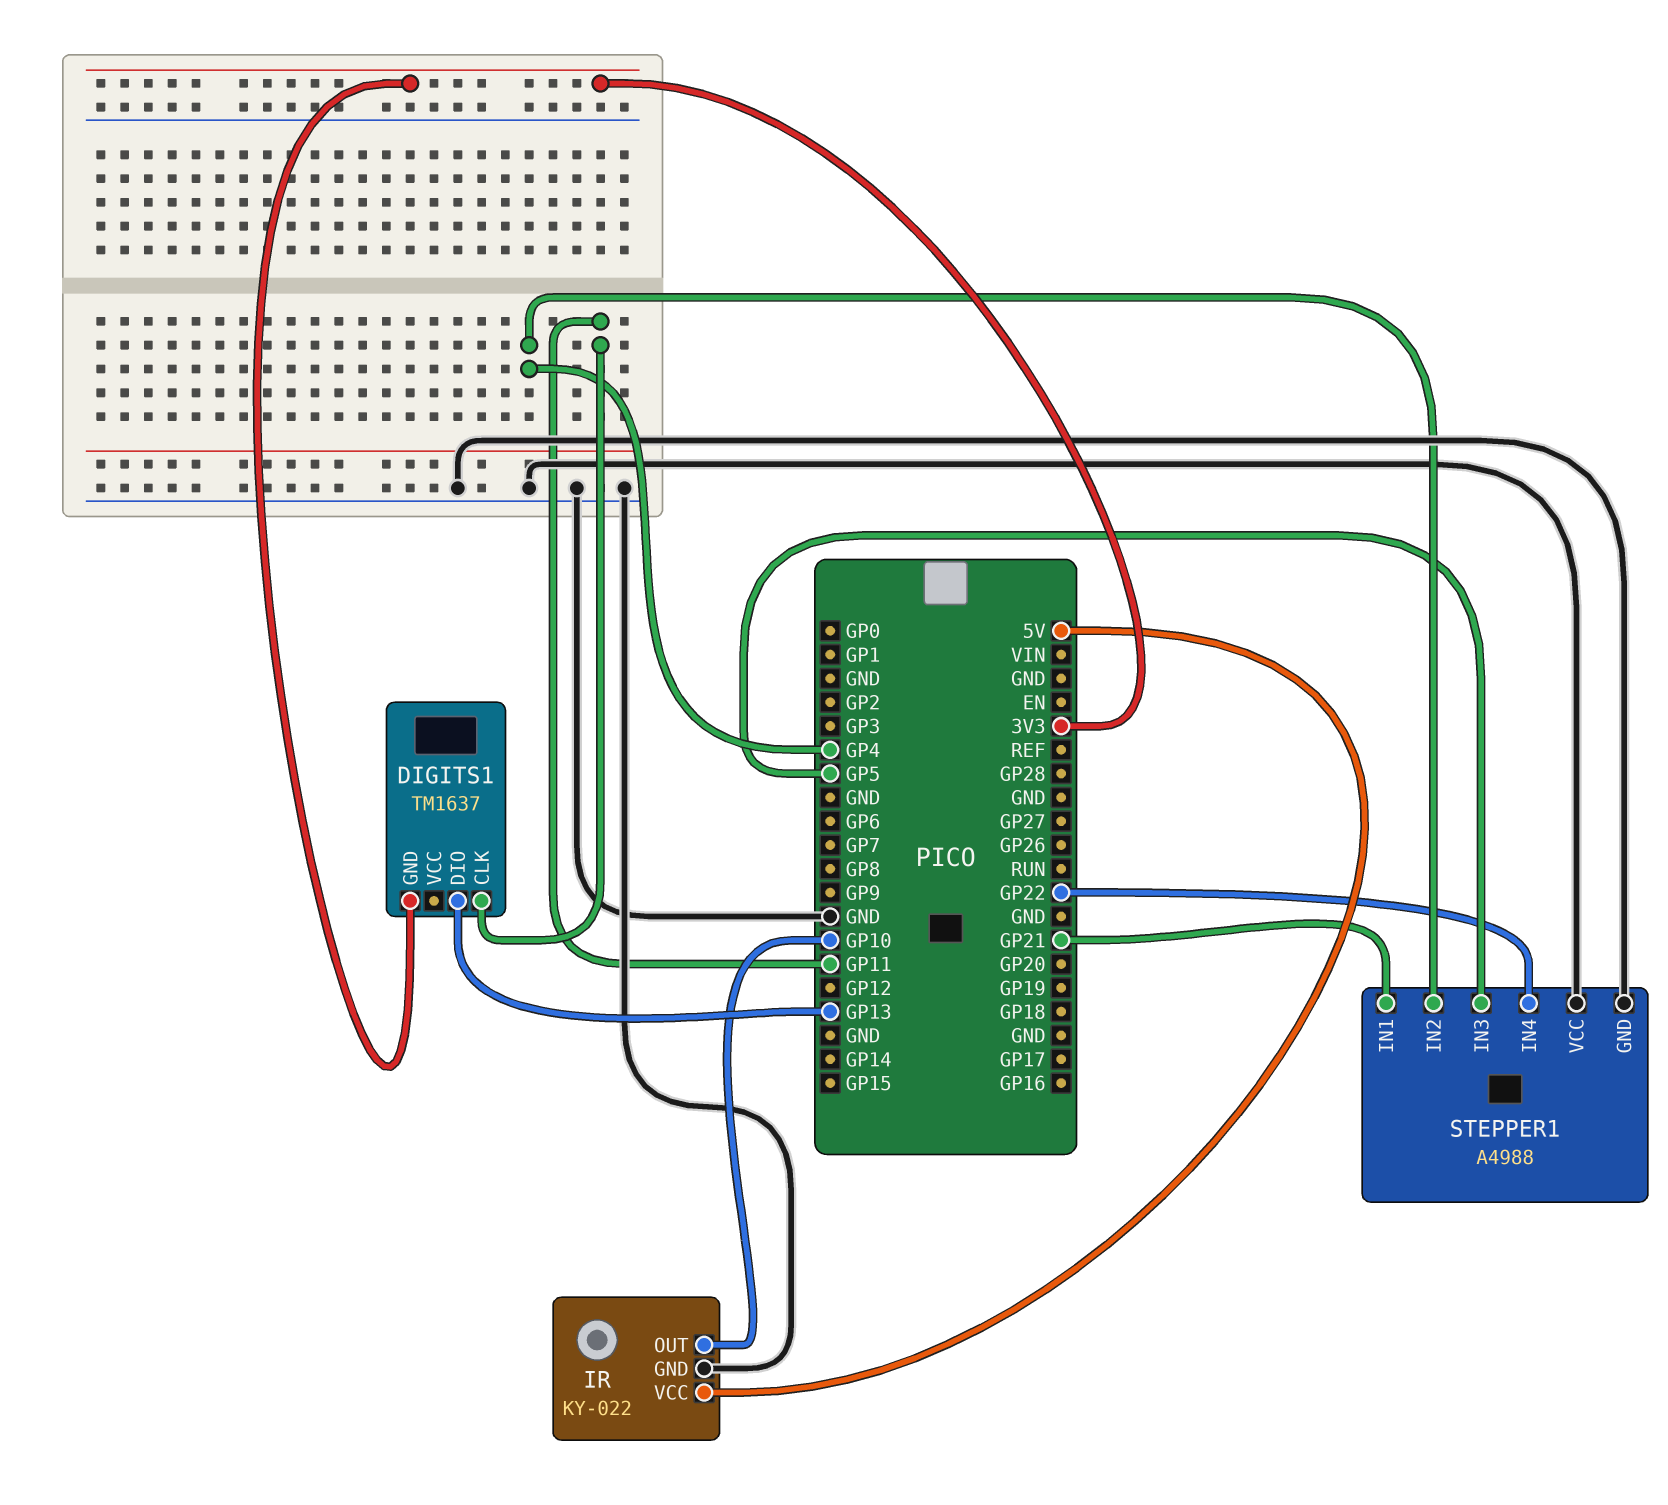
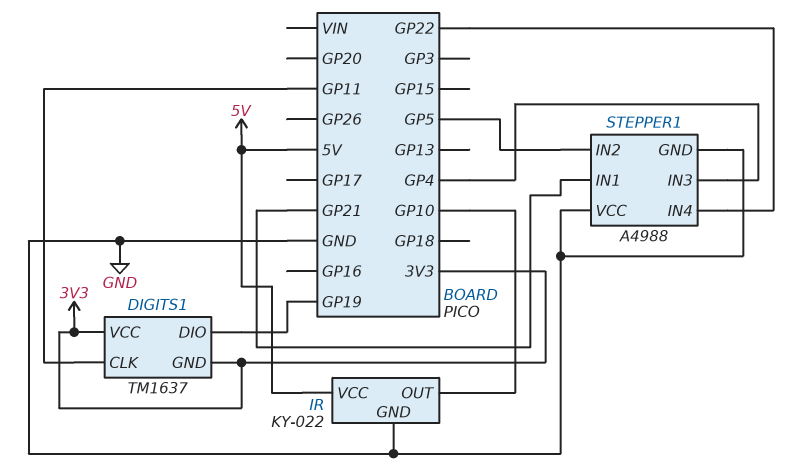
DIGITS1 pin DIO: GP13 -> GP19
DIGITS1 pin VCC: none -> 3V3
STEPPER1 pin IN2: GP4 -> GP5
STEPPER1 pin IN3: GP5 -> GP4

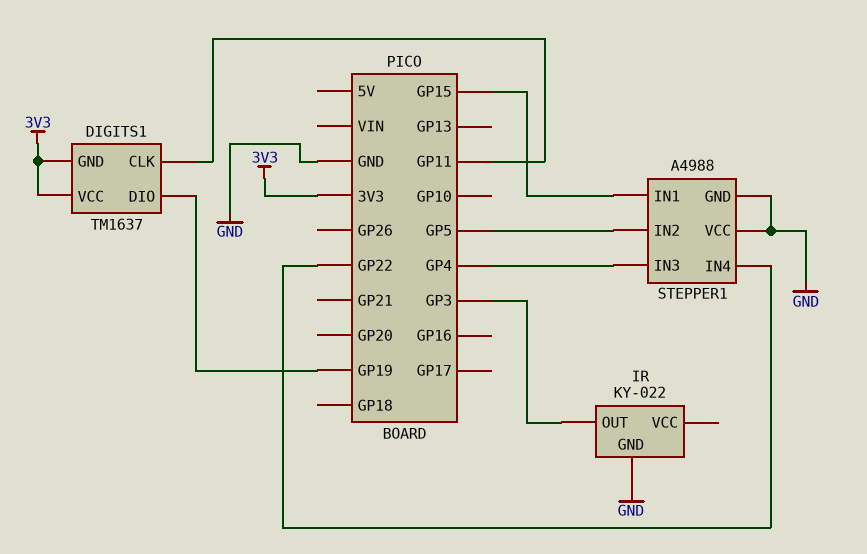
IR pin OUT: GP10 -> GP3
IR pin VCC: 5V -> none
STEPPER1 pin IN1: GP21 -> GP15

